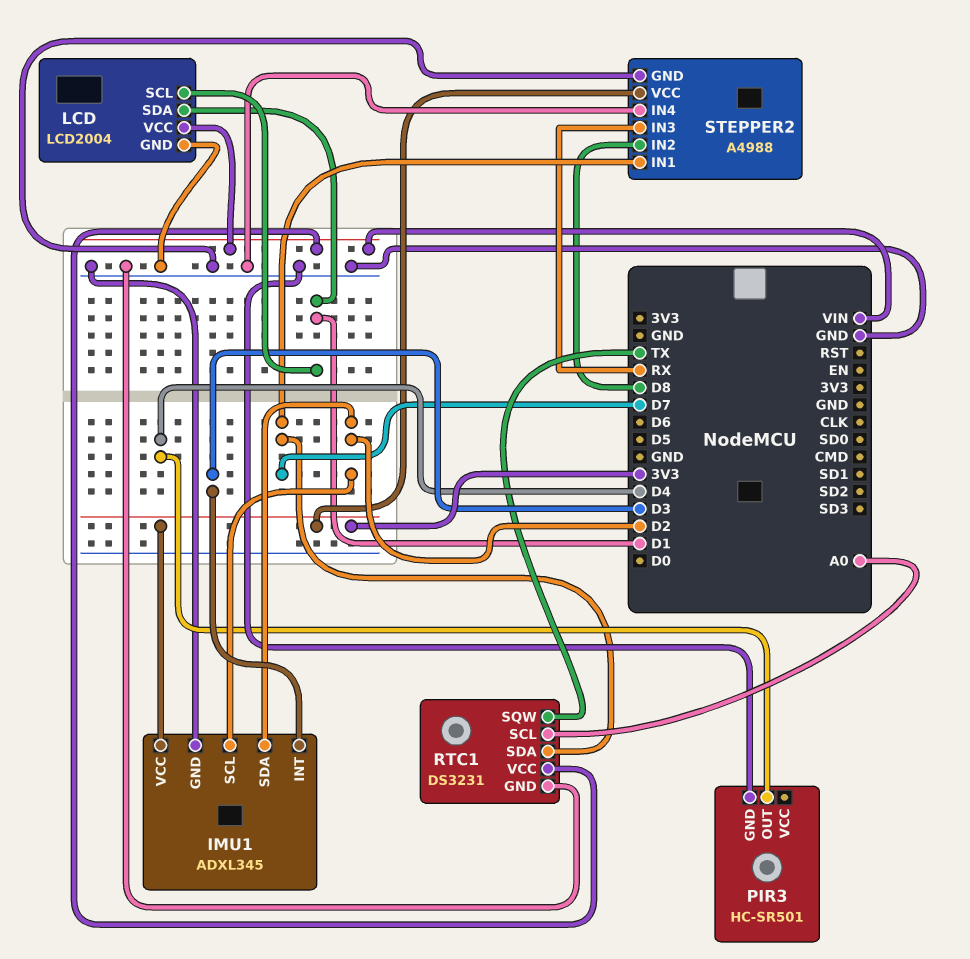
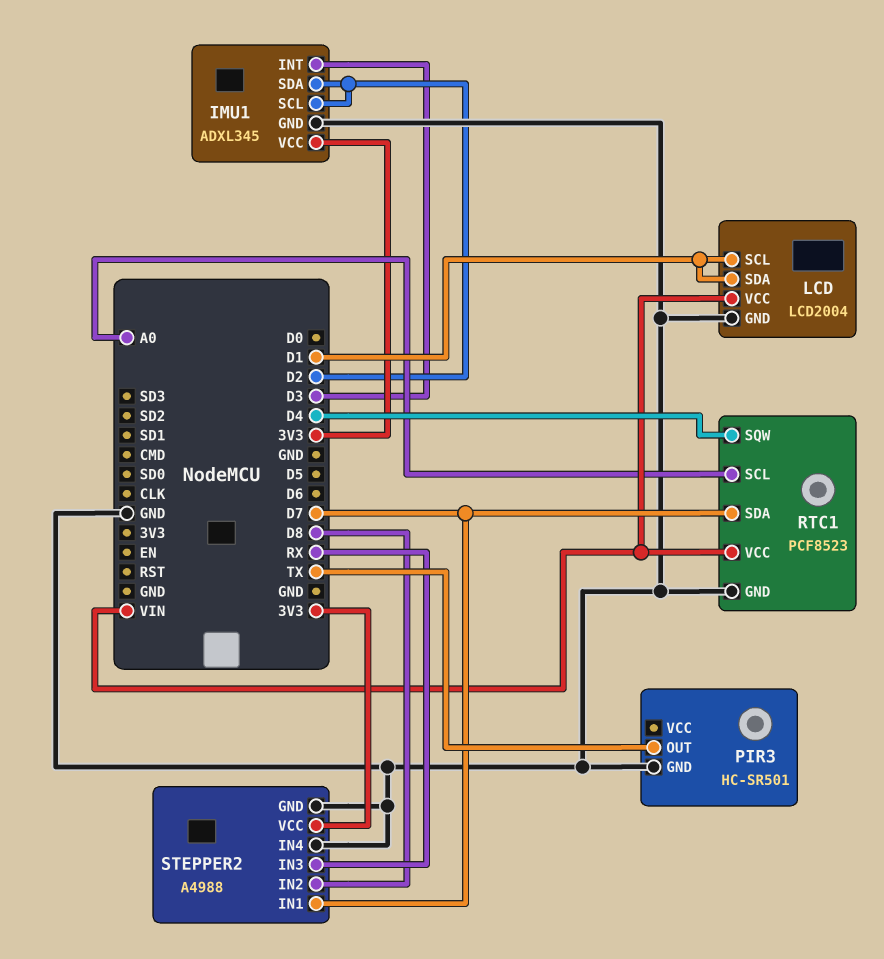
PIR3 pin OUT: D4 -> TX
RTC1: DS3231 -> PCF8523
RTC1 pin SQW: TX -> D4

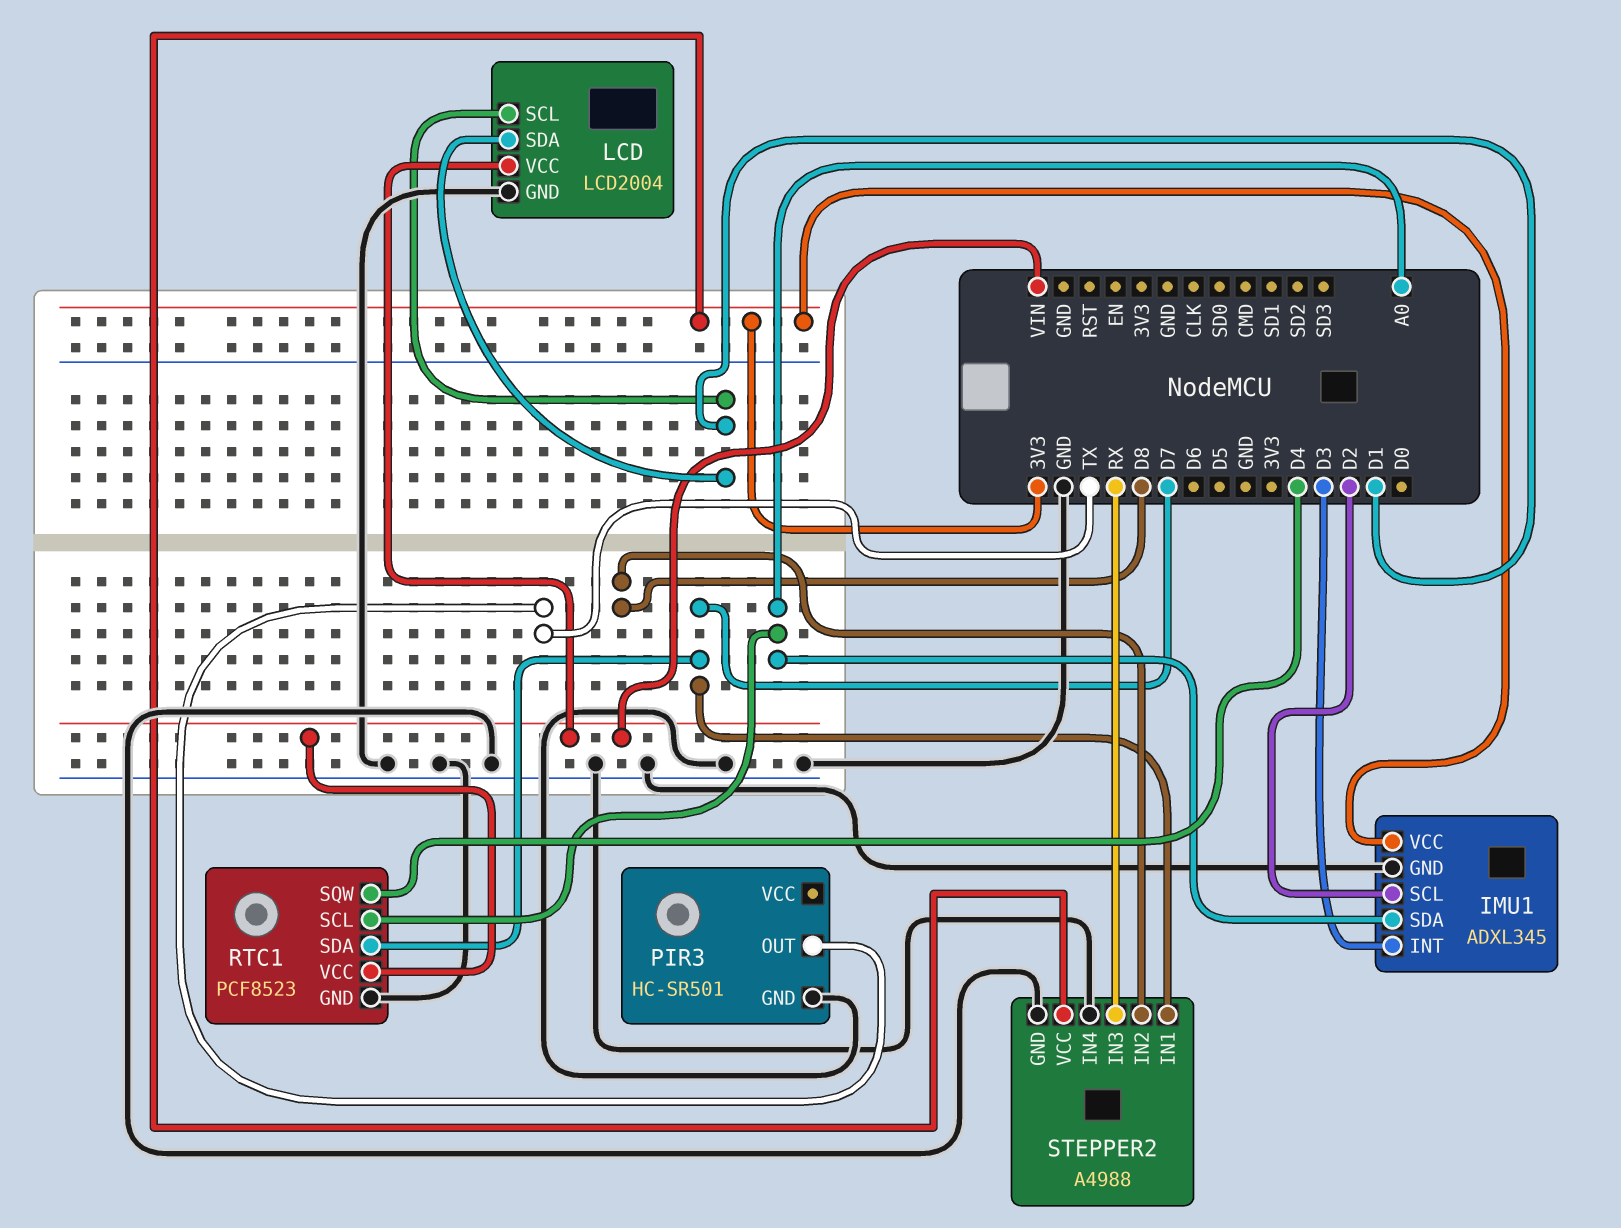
IMU1 pin SDA: D2 -> A0

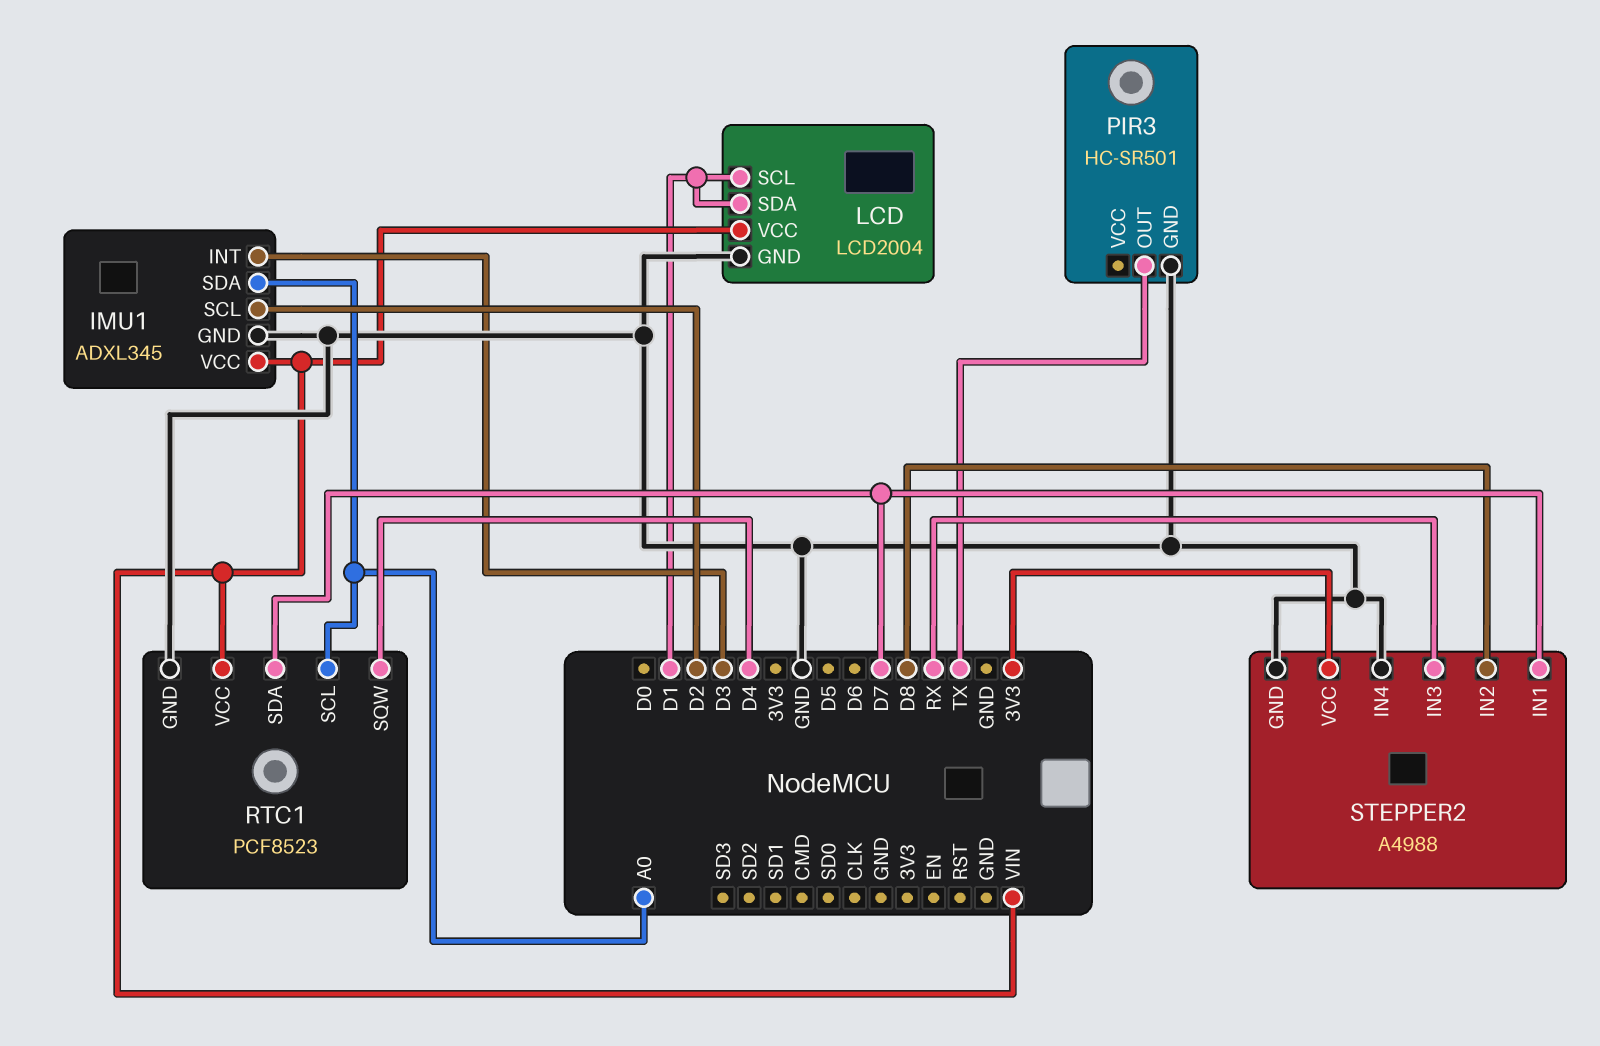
IMU1 pin VCC: 3V3 -> VIN

